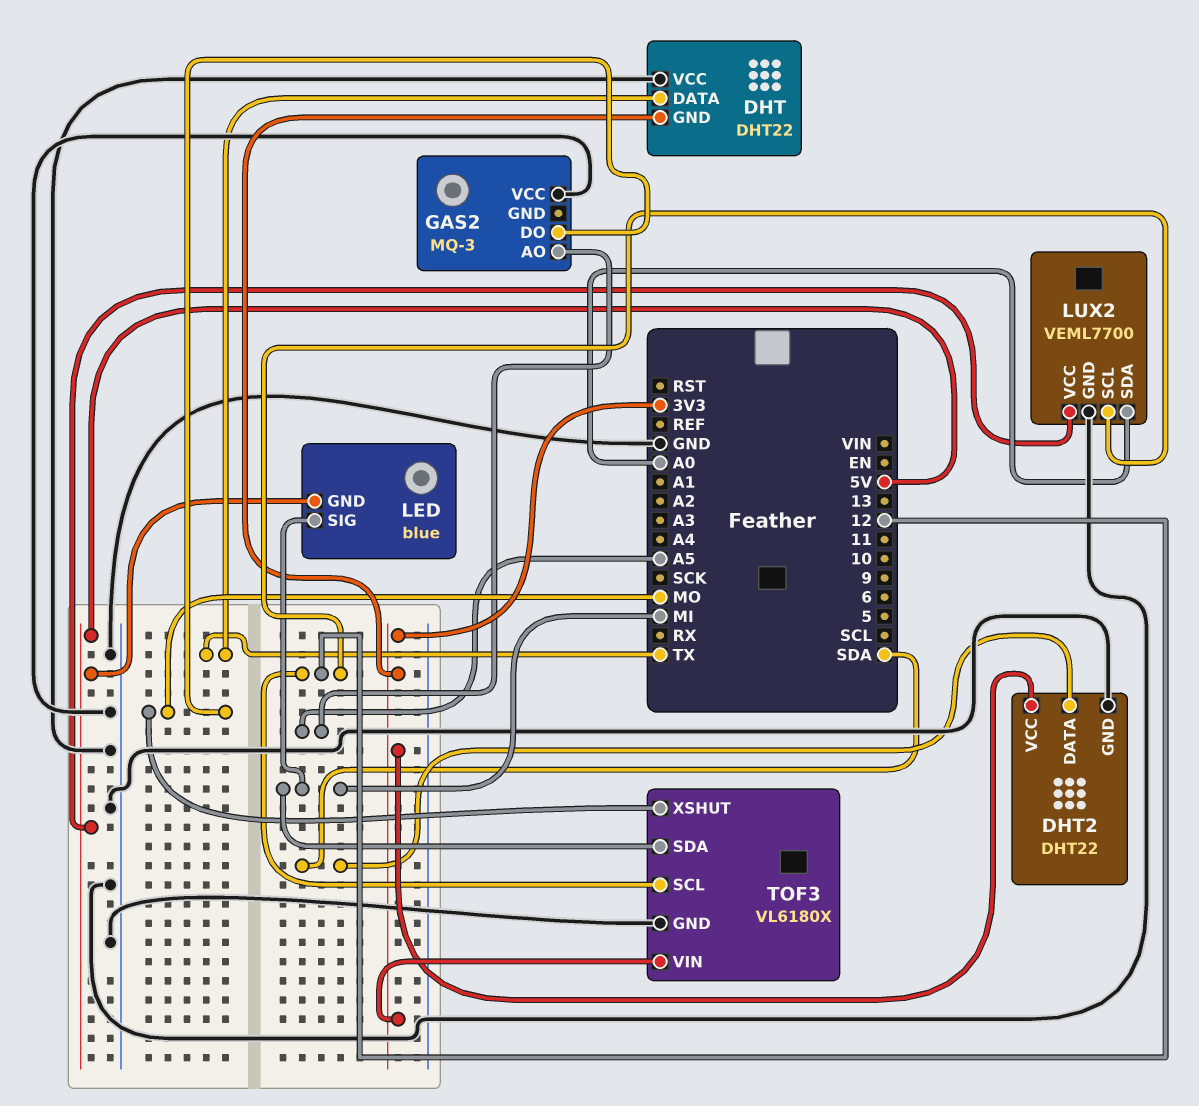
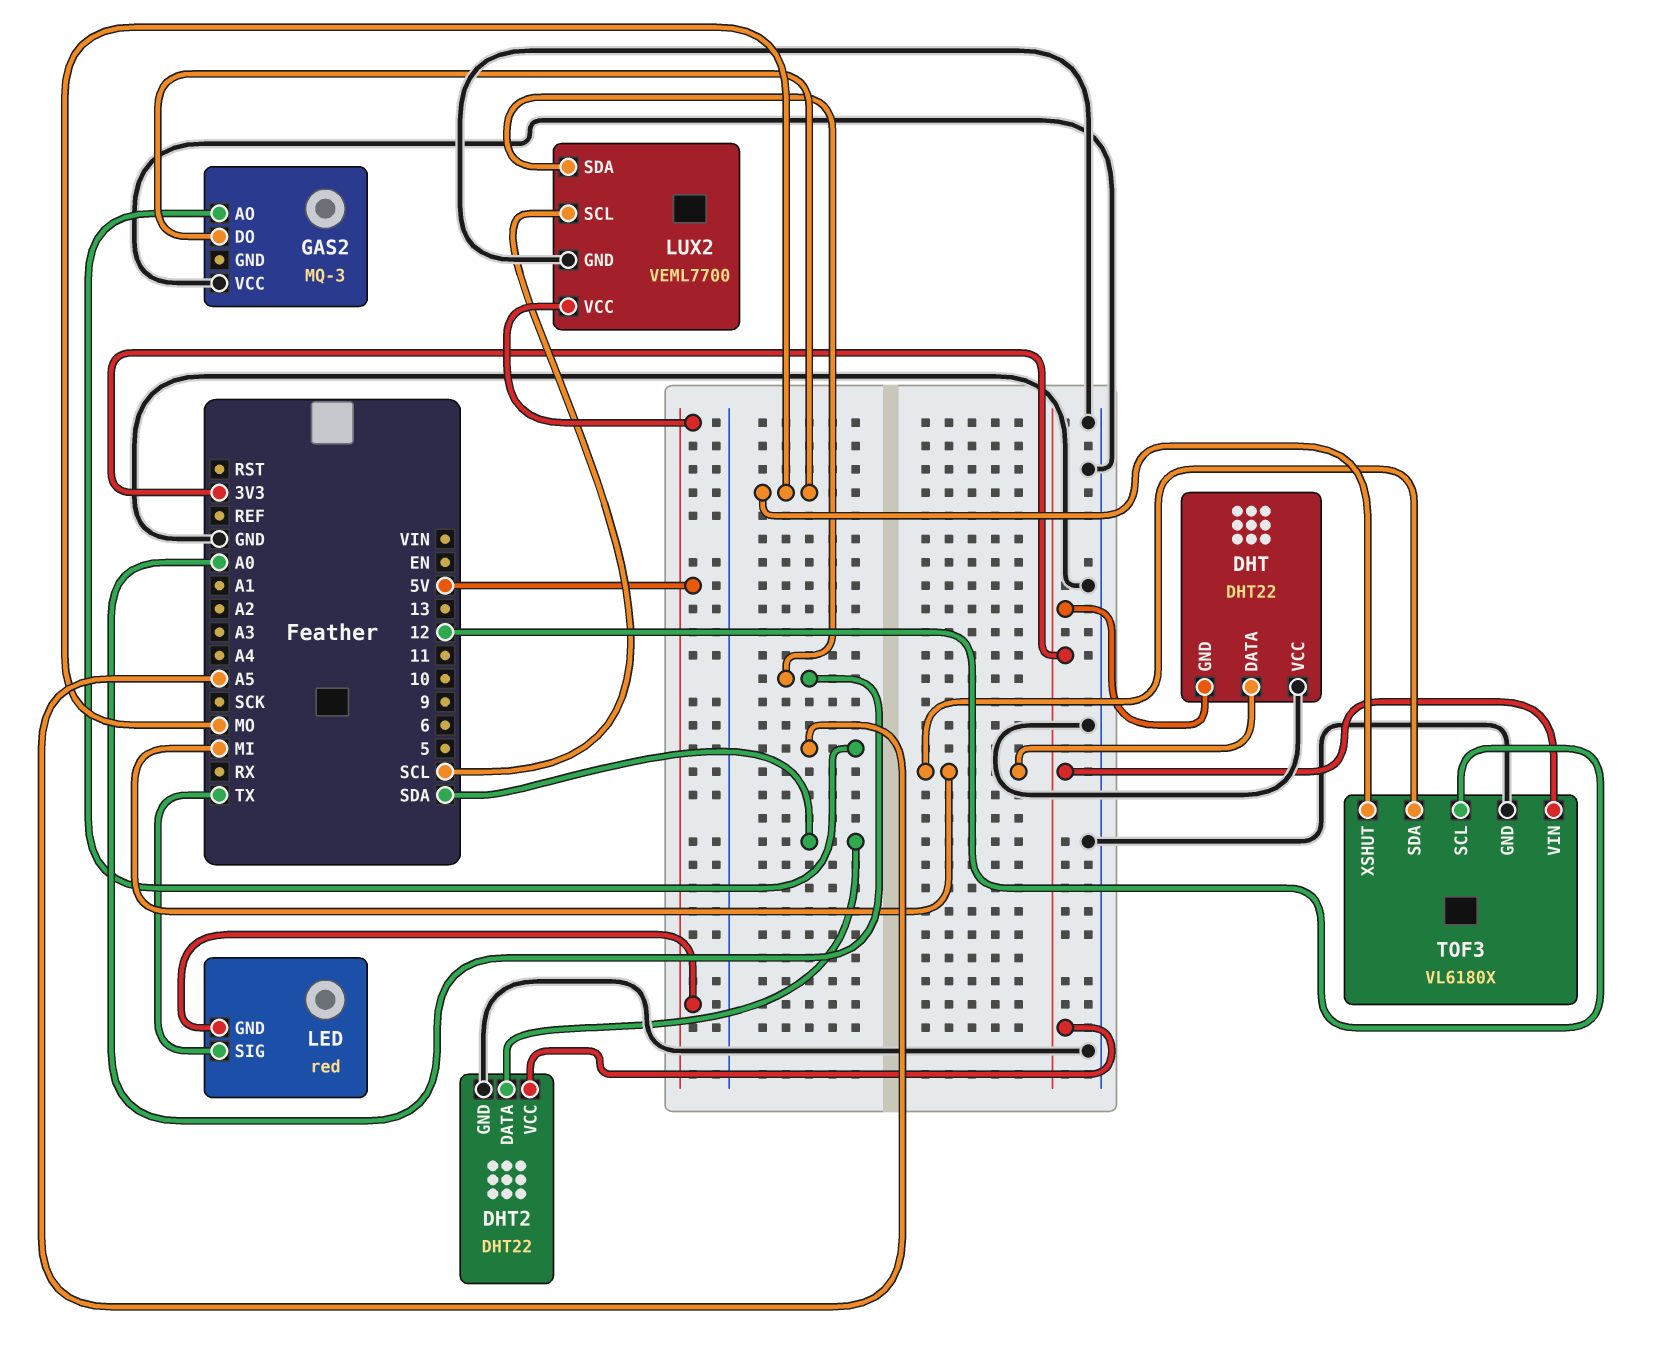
DHT pin DATA: TX -> MI
LED: blue -> red
LED pin SIG: MI -> TX
LUX2 pin SCL: 12 -> SCL

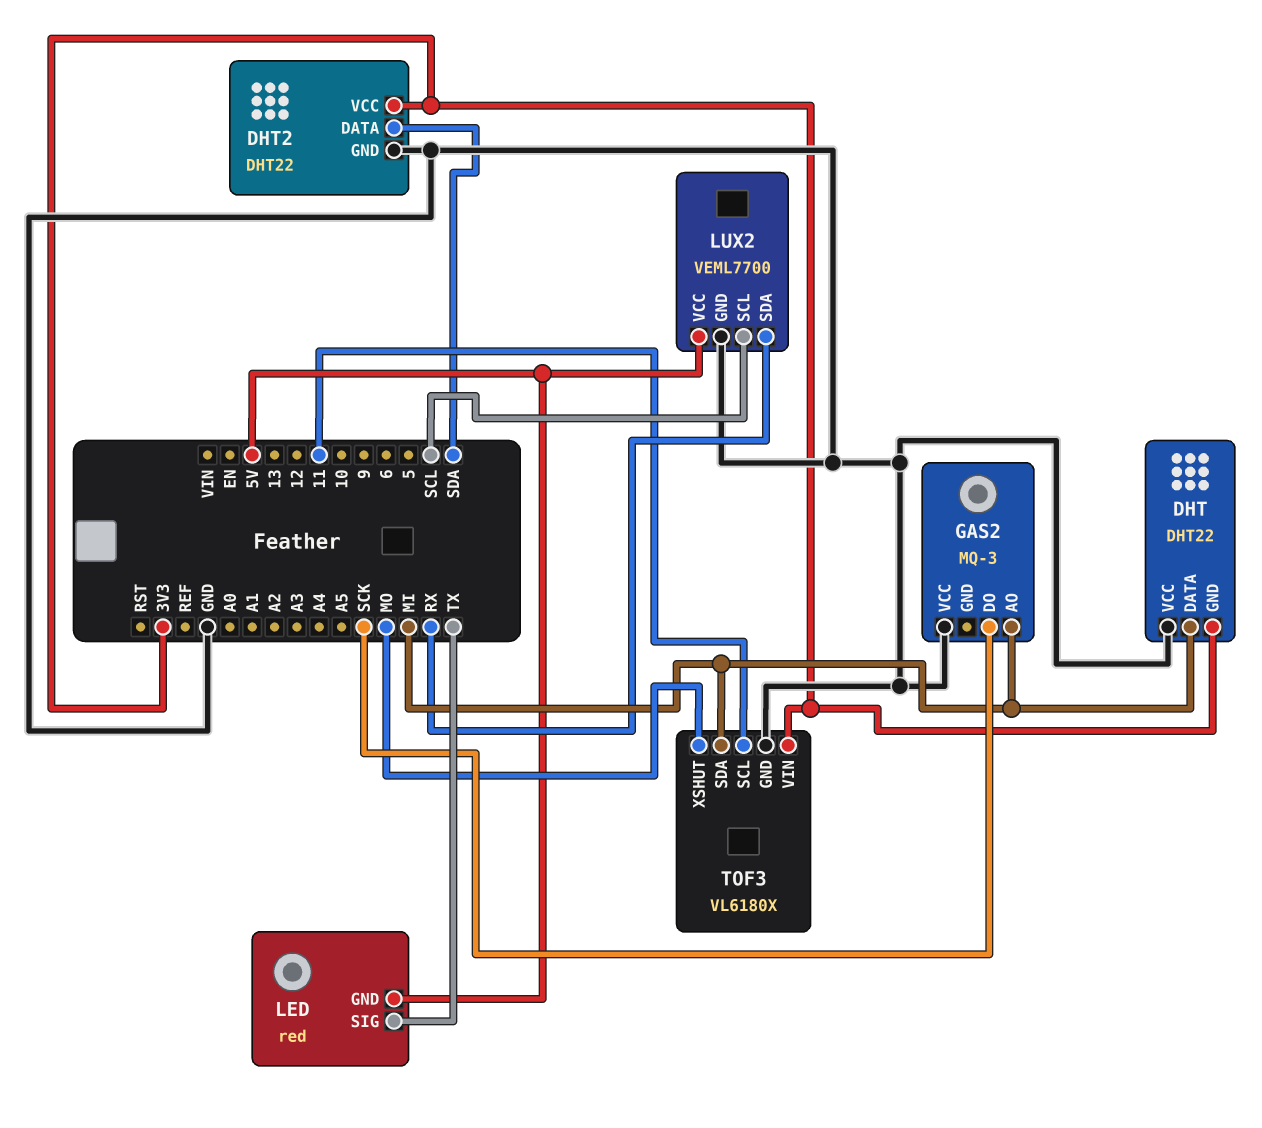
GAS2 pin AO: A5 -> MI
GAS2 pin DO: MO -> SCK
LUX2 pin SDA: A0 -> RX
TOF3 pin SCL: 12 -> 11

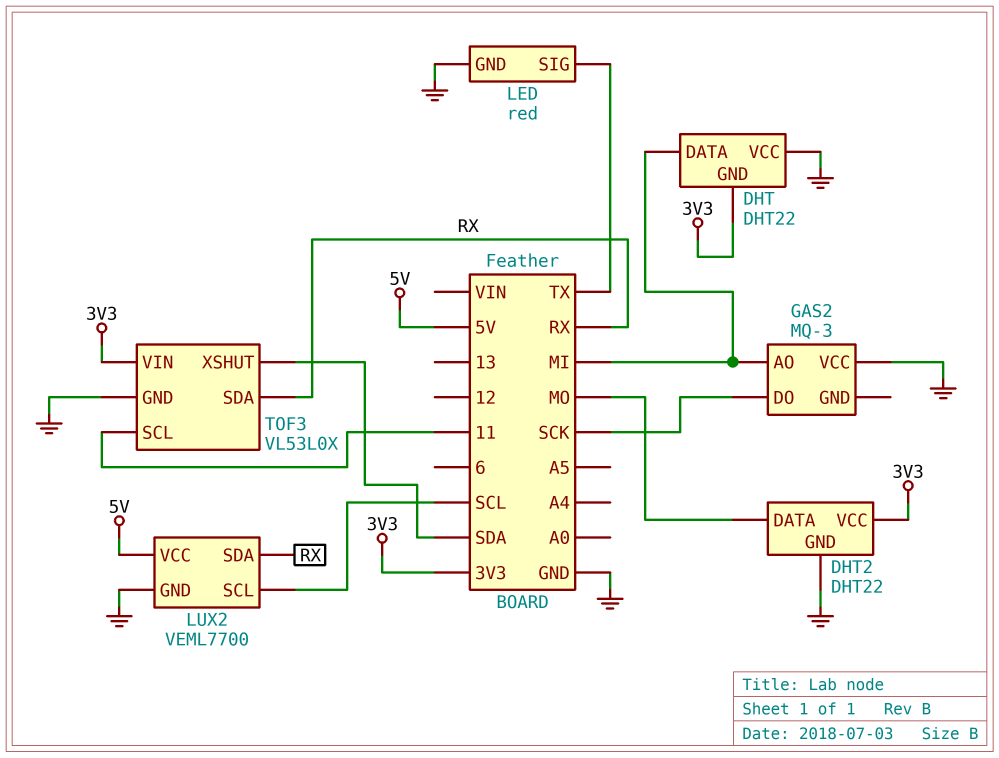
DHT2 pin DATA: SDA -> MO
LED pin GND: 5V -> GND
TOF3: VL6180X -> VL53L0X
TOF3 pin SDA: MI -> RX
TOF3 pin XSHUT: MO -> SDA

